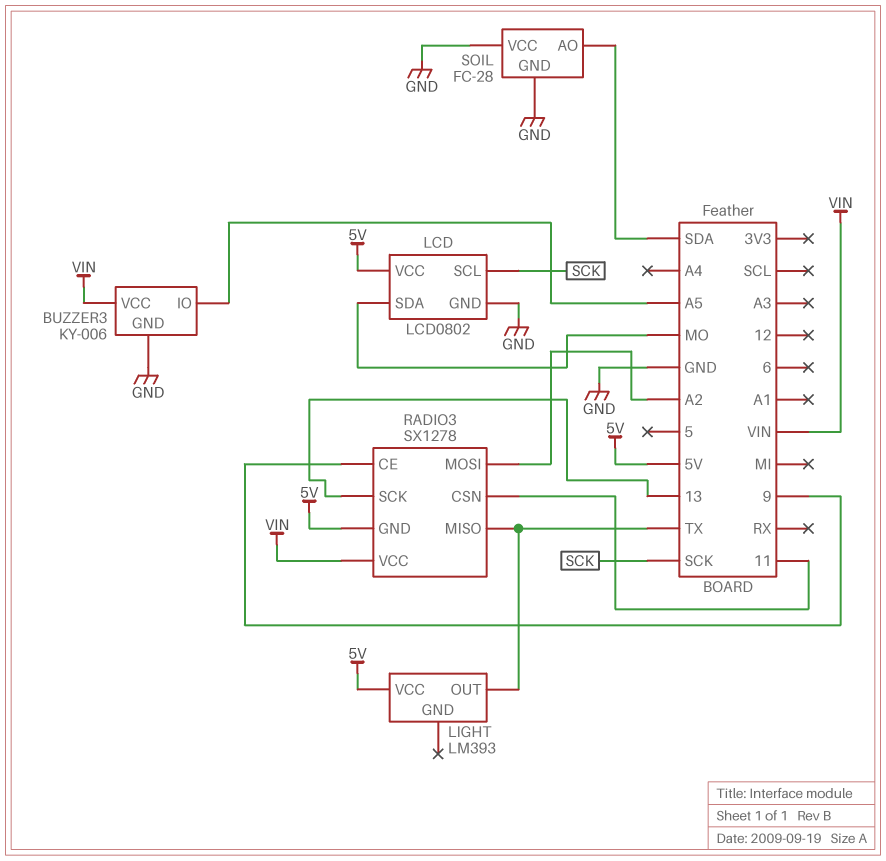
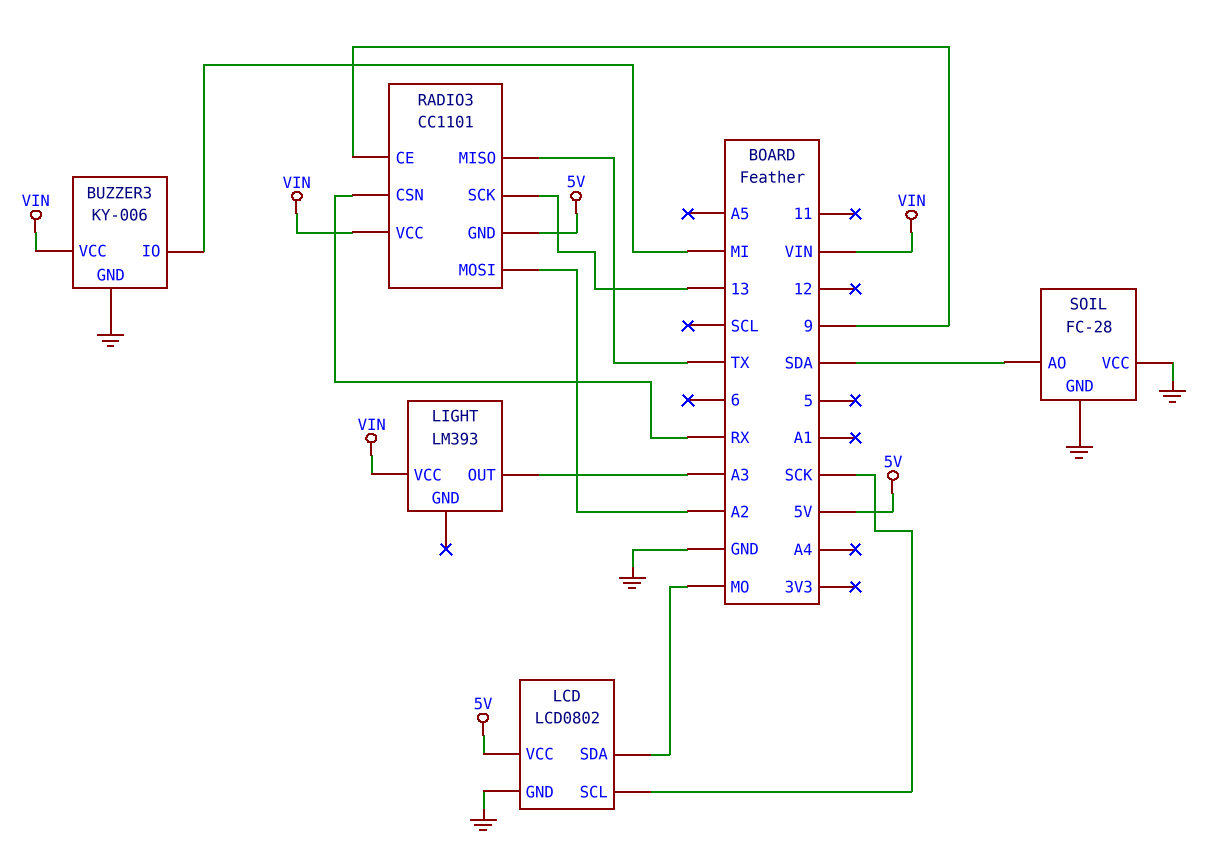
BUZZER3 pin IO: A5 -> MI
LIGHT pin OUT: TX -> A3
LIGHT pin VCC: 5V -> VIN
RADIO3: SX1278 -> CC1101
RADIO3 pin CSN: 11 -> RX

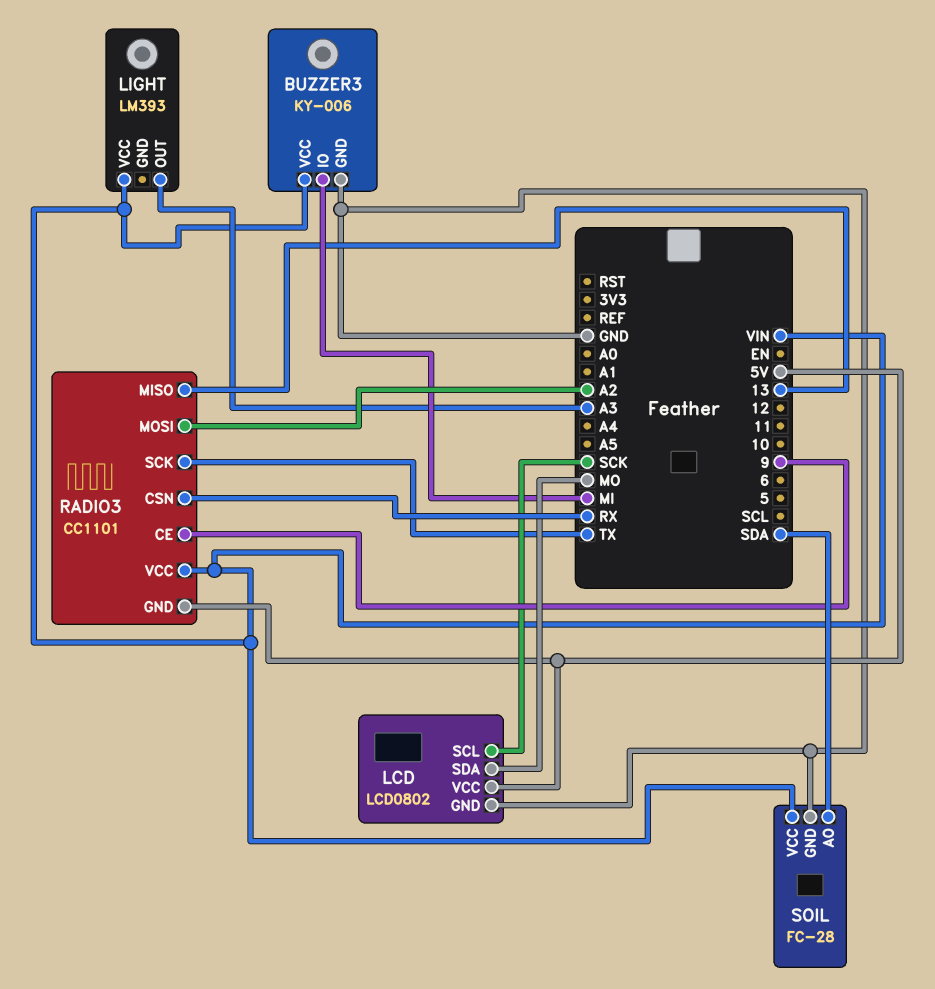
RADIO3 pin MISO: TX -> 13
RADIO3 pin SCK: 13 -> TX
SOIL pin VCC: GND -> VIN

